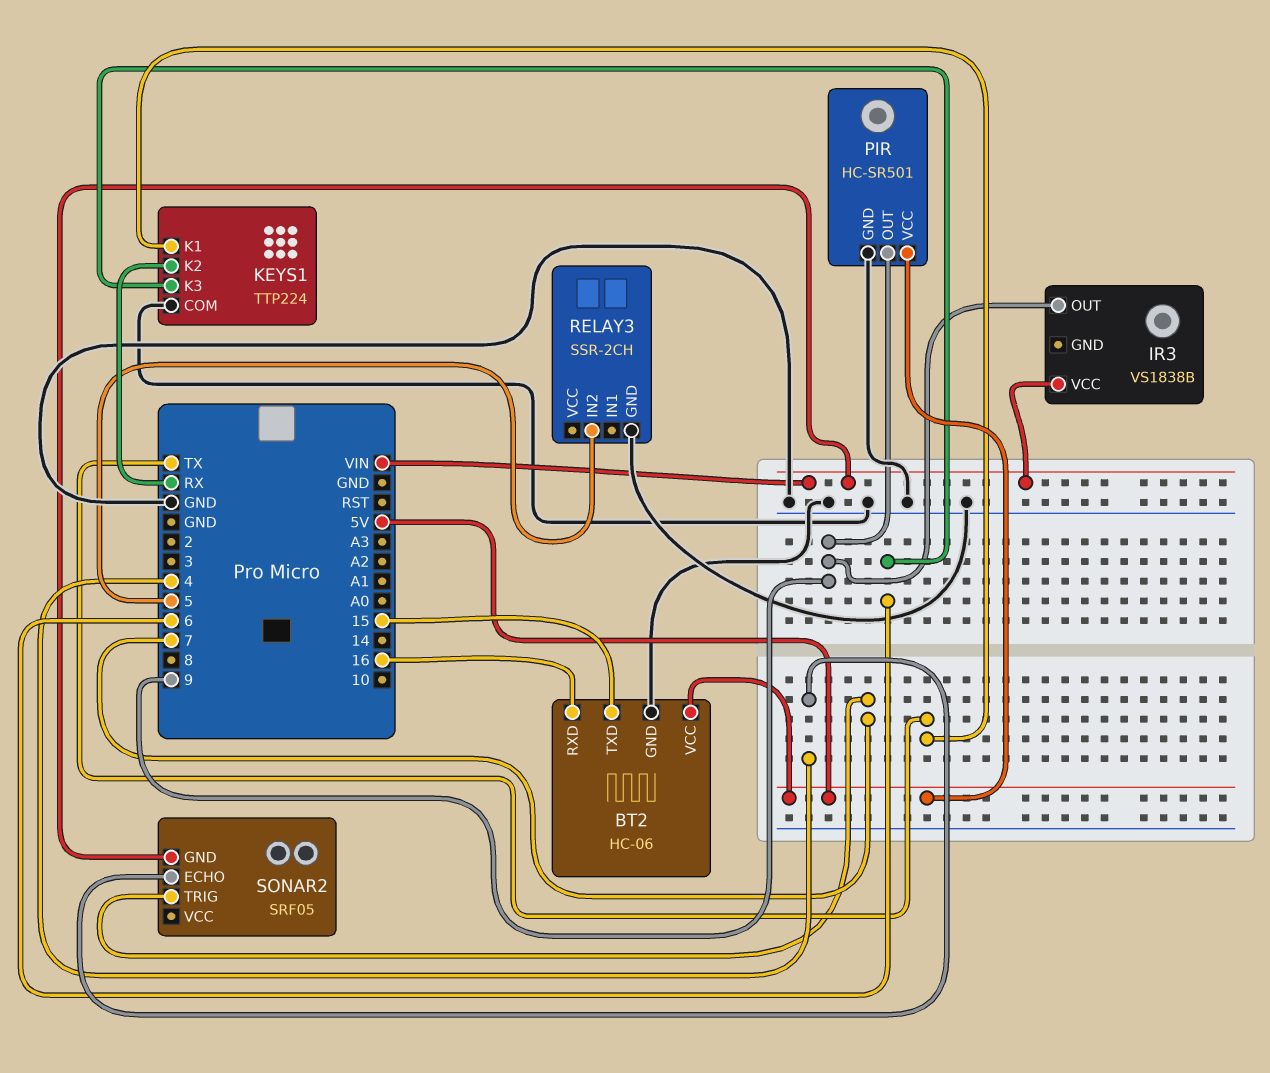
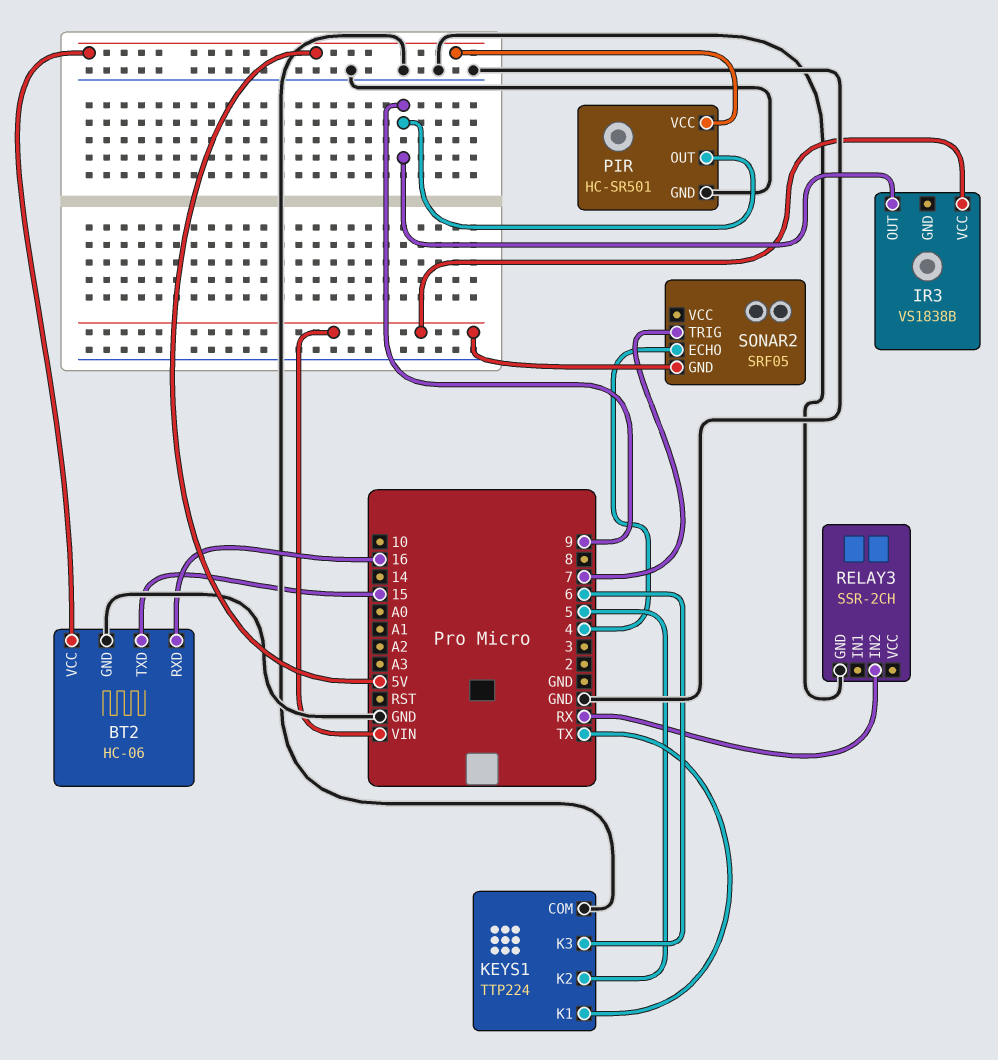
KEYS1 pin K2: RX -> 5
RELAY3 pin IN2: 5 -> RX

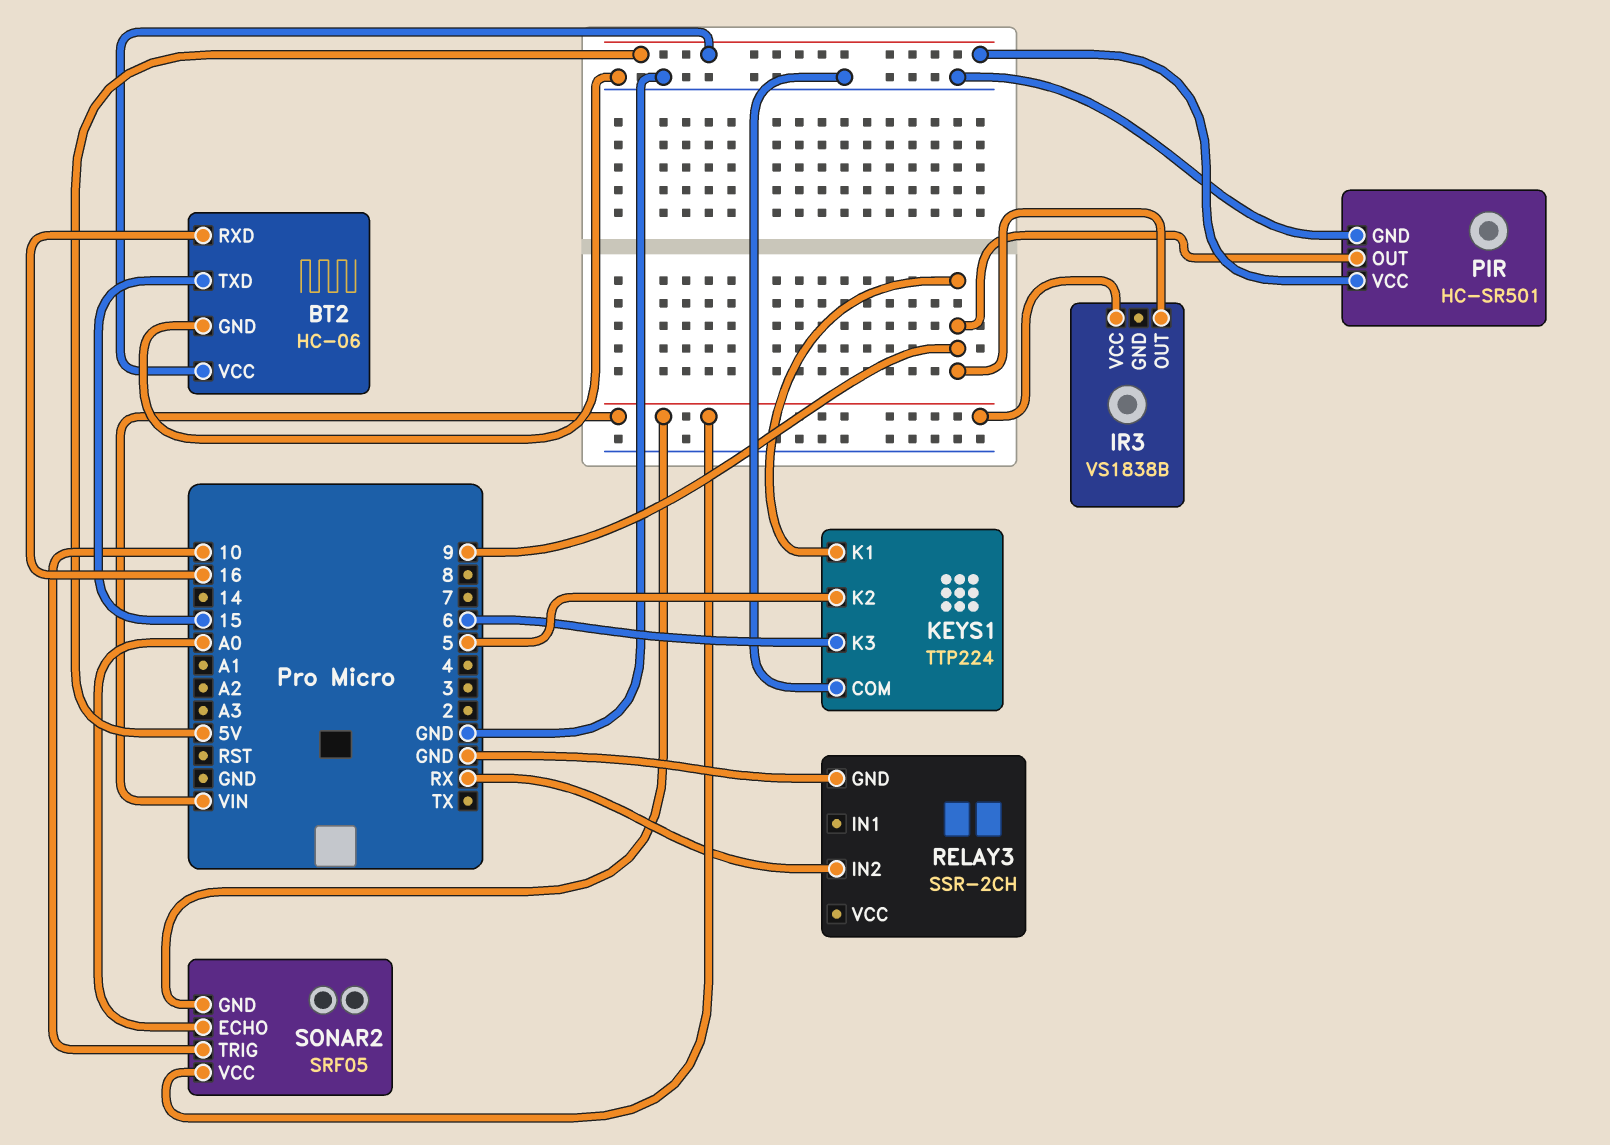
KEYS1 pin K1: TX -> 9
SONAR2 pin ECHO: 4 -> A0
SONAR2 pin TRIG: 7 -> 10
SONAR2 pin VCC: none -> VIN

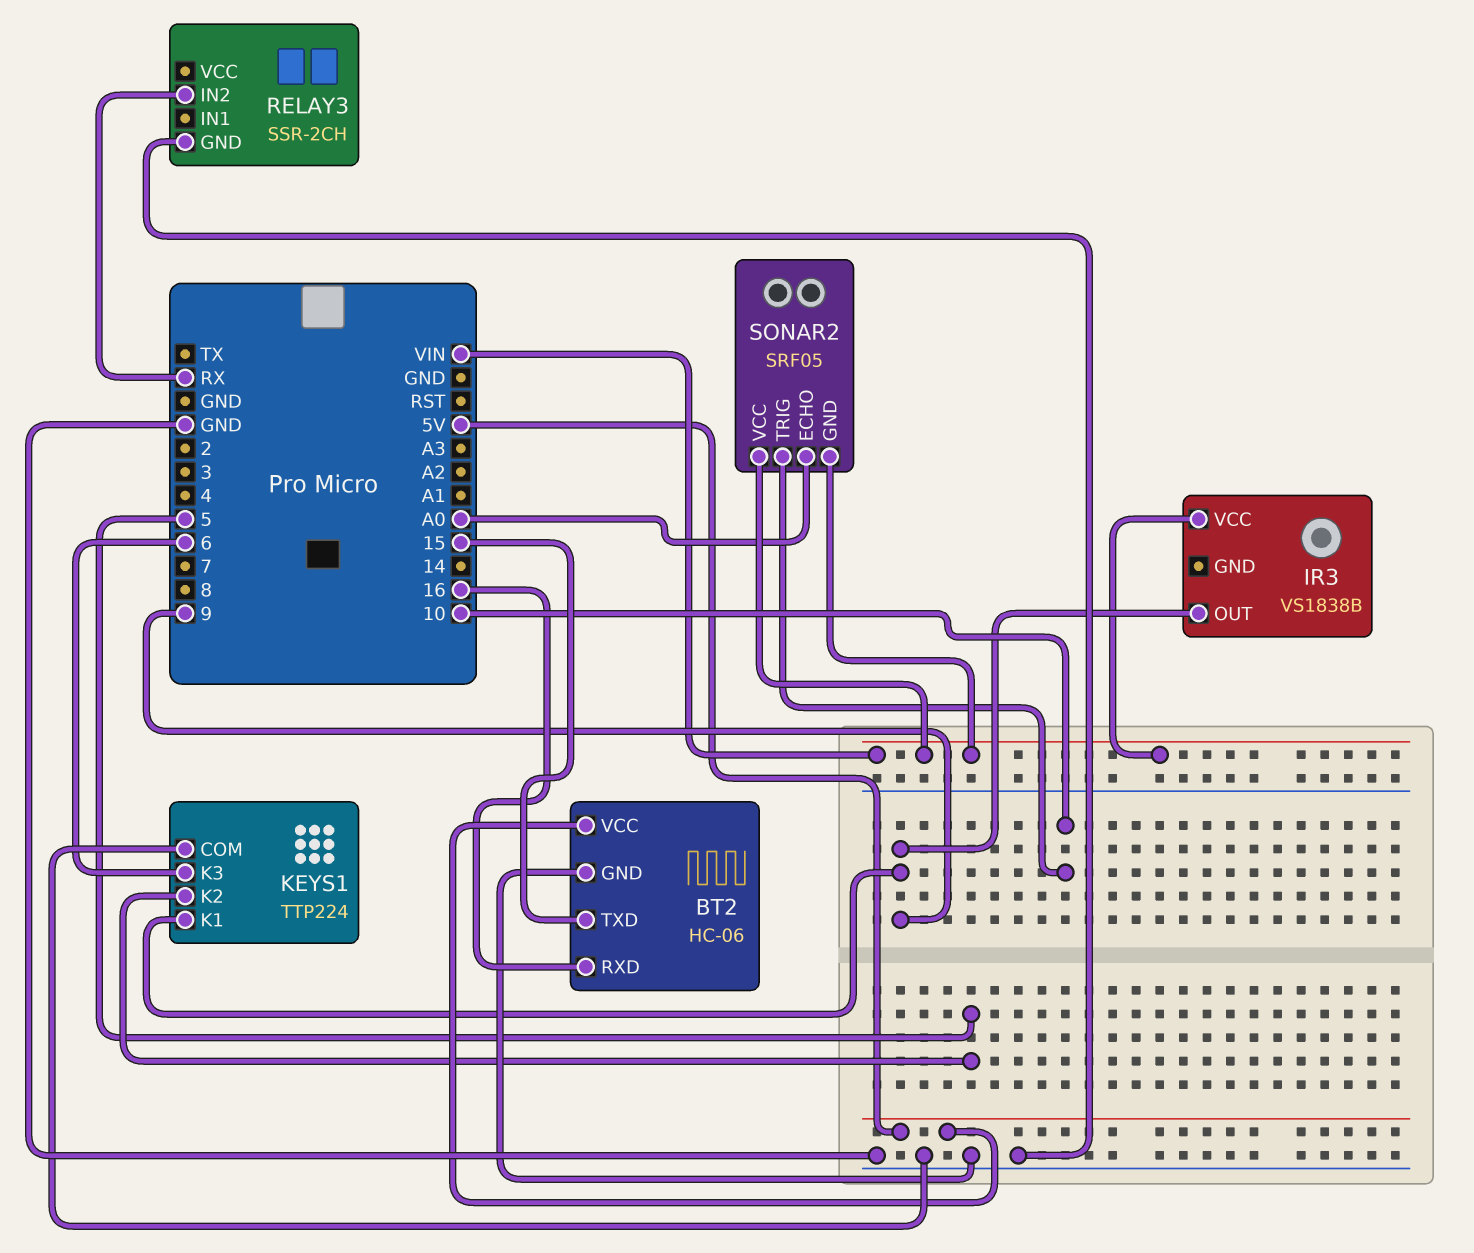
PIR: HC-SR501 -> none
PIR pin GND: GND -> none
PIR pin OUT: 9 -> none
PIR pin VCC: 5V -> none

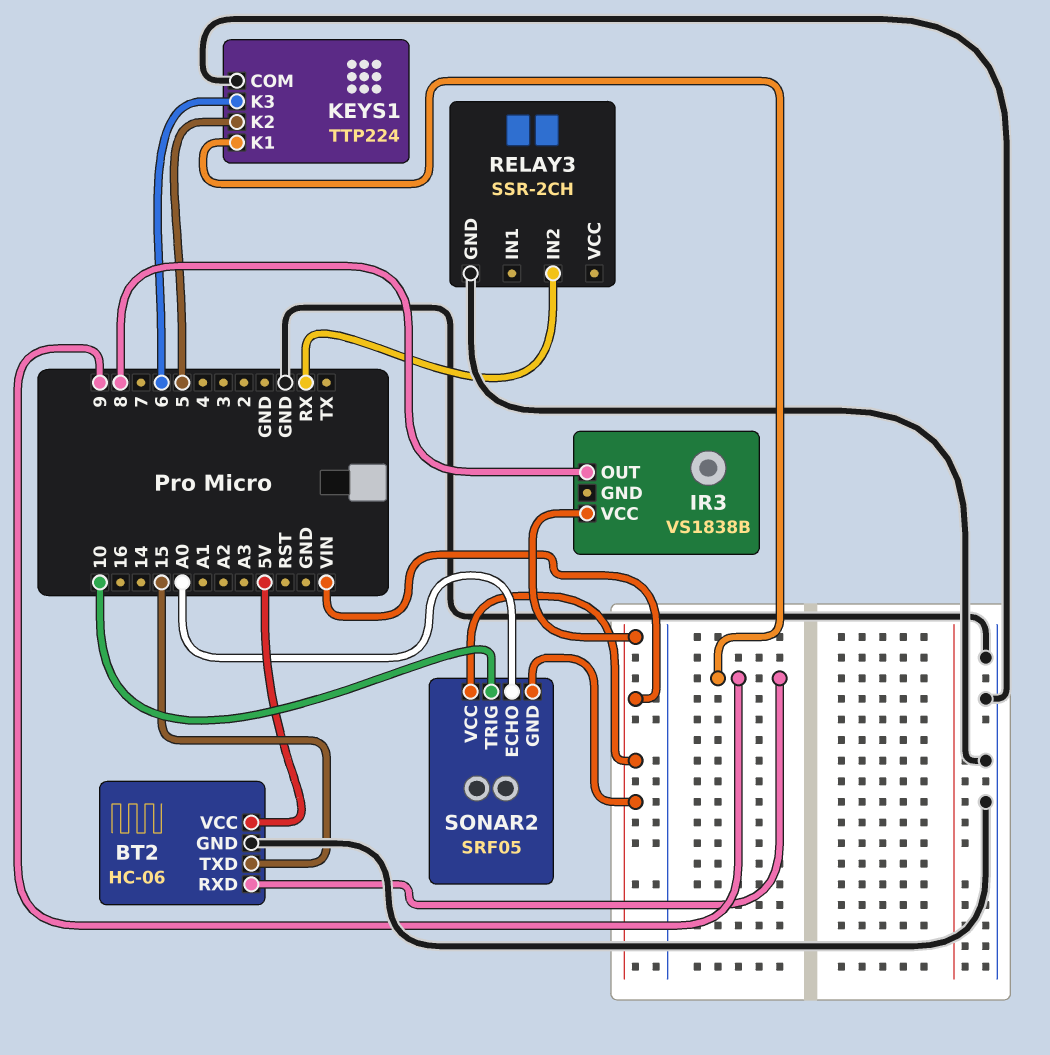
BT2 pin RXD: 16 -> 9
IR3 pin OUT: 9 -> 8

